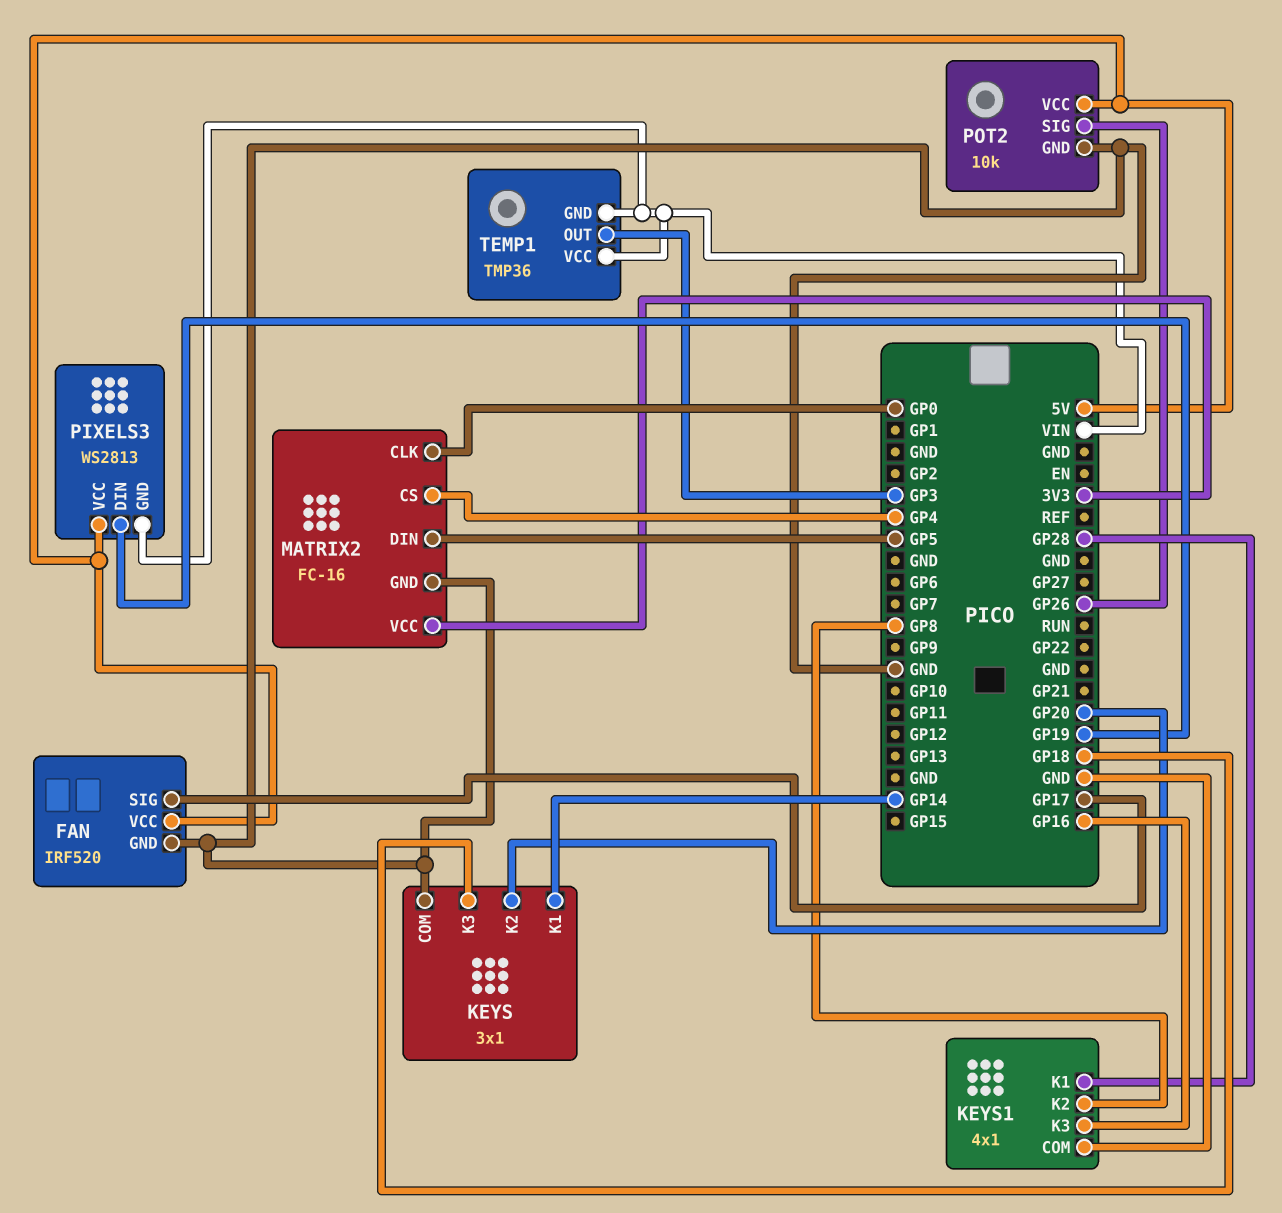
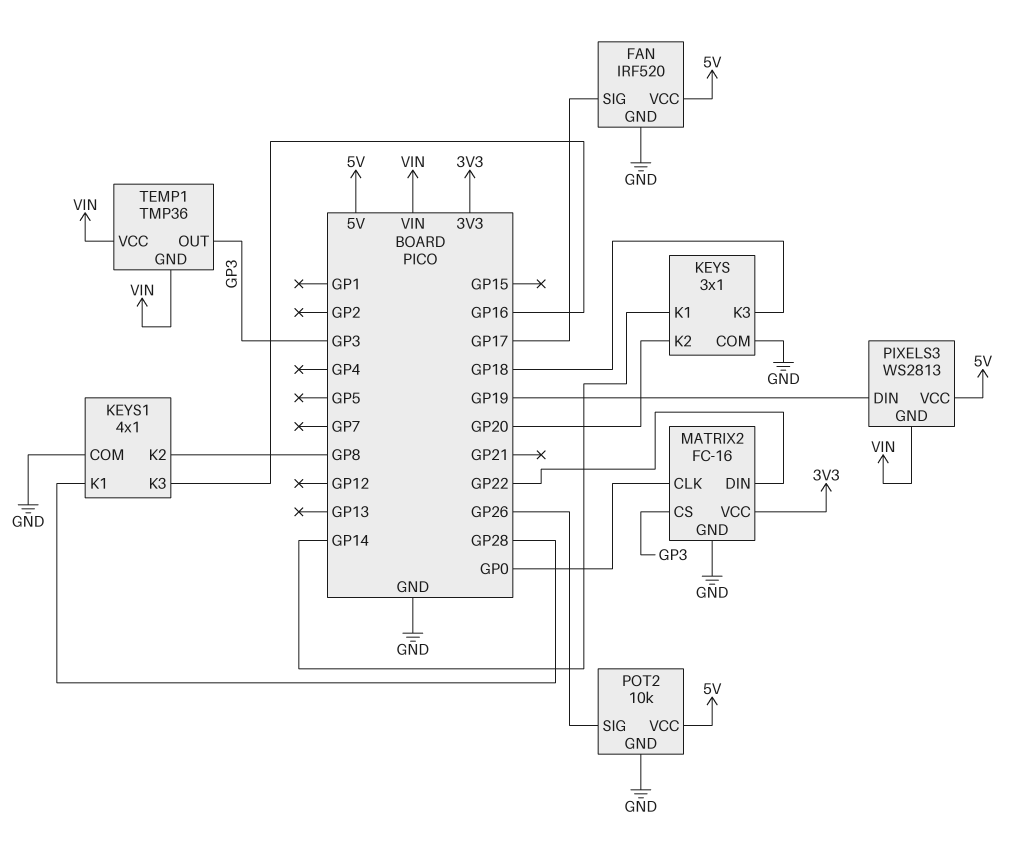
MATRIX2 pin CS: GP4 -> GP3
MATRIX2 pin DIN: GP5 -> GP22

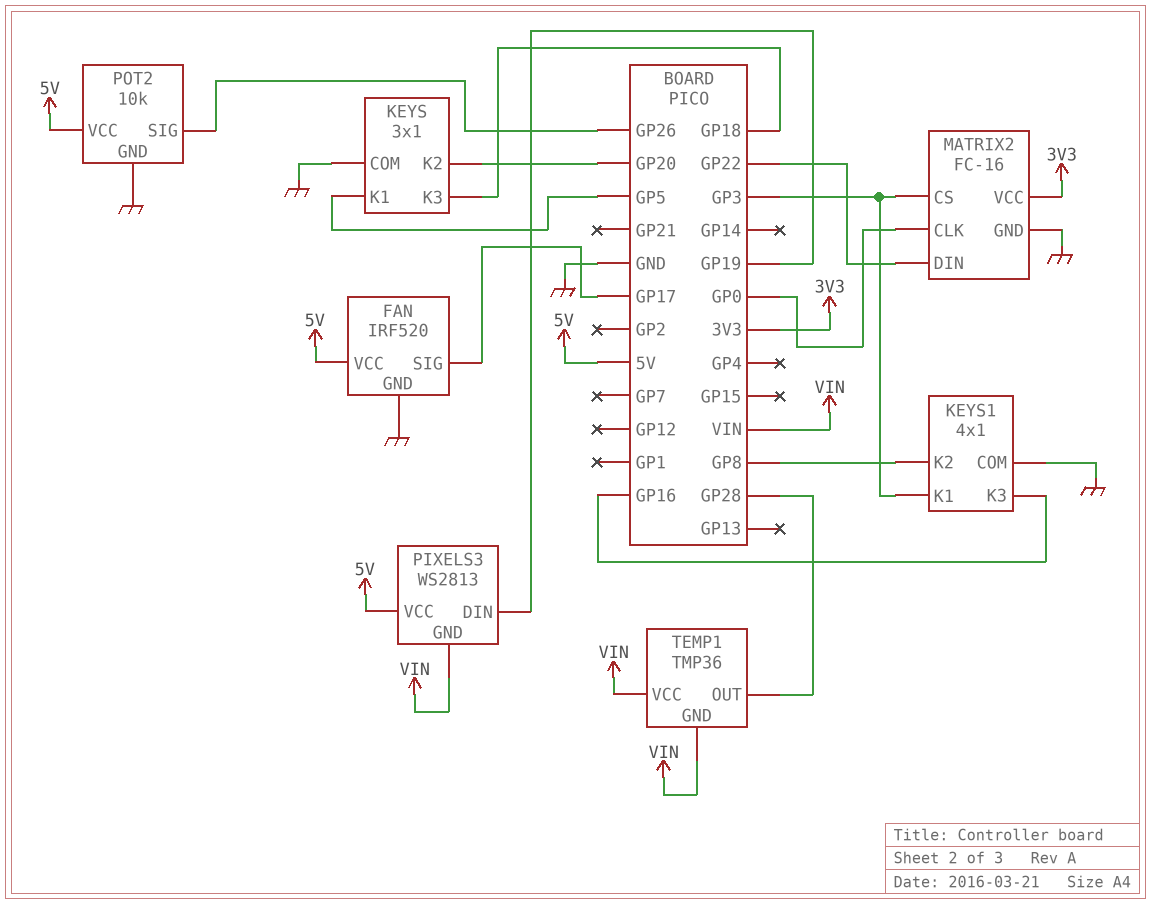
KEYS pin K1: GP14 -> GP5
KEYS1 pin K1: GP28 -> GP3
TEMP1 pin OUT: GP3 -> GP28

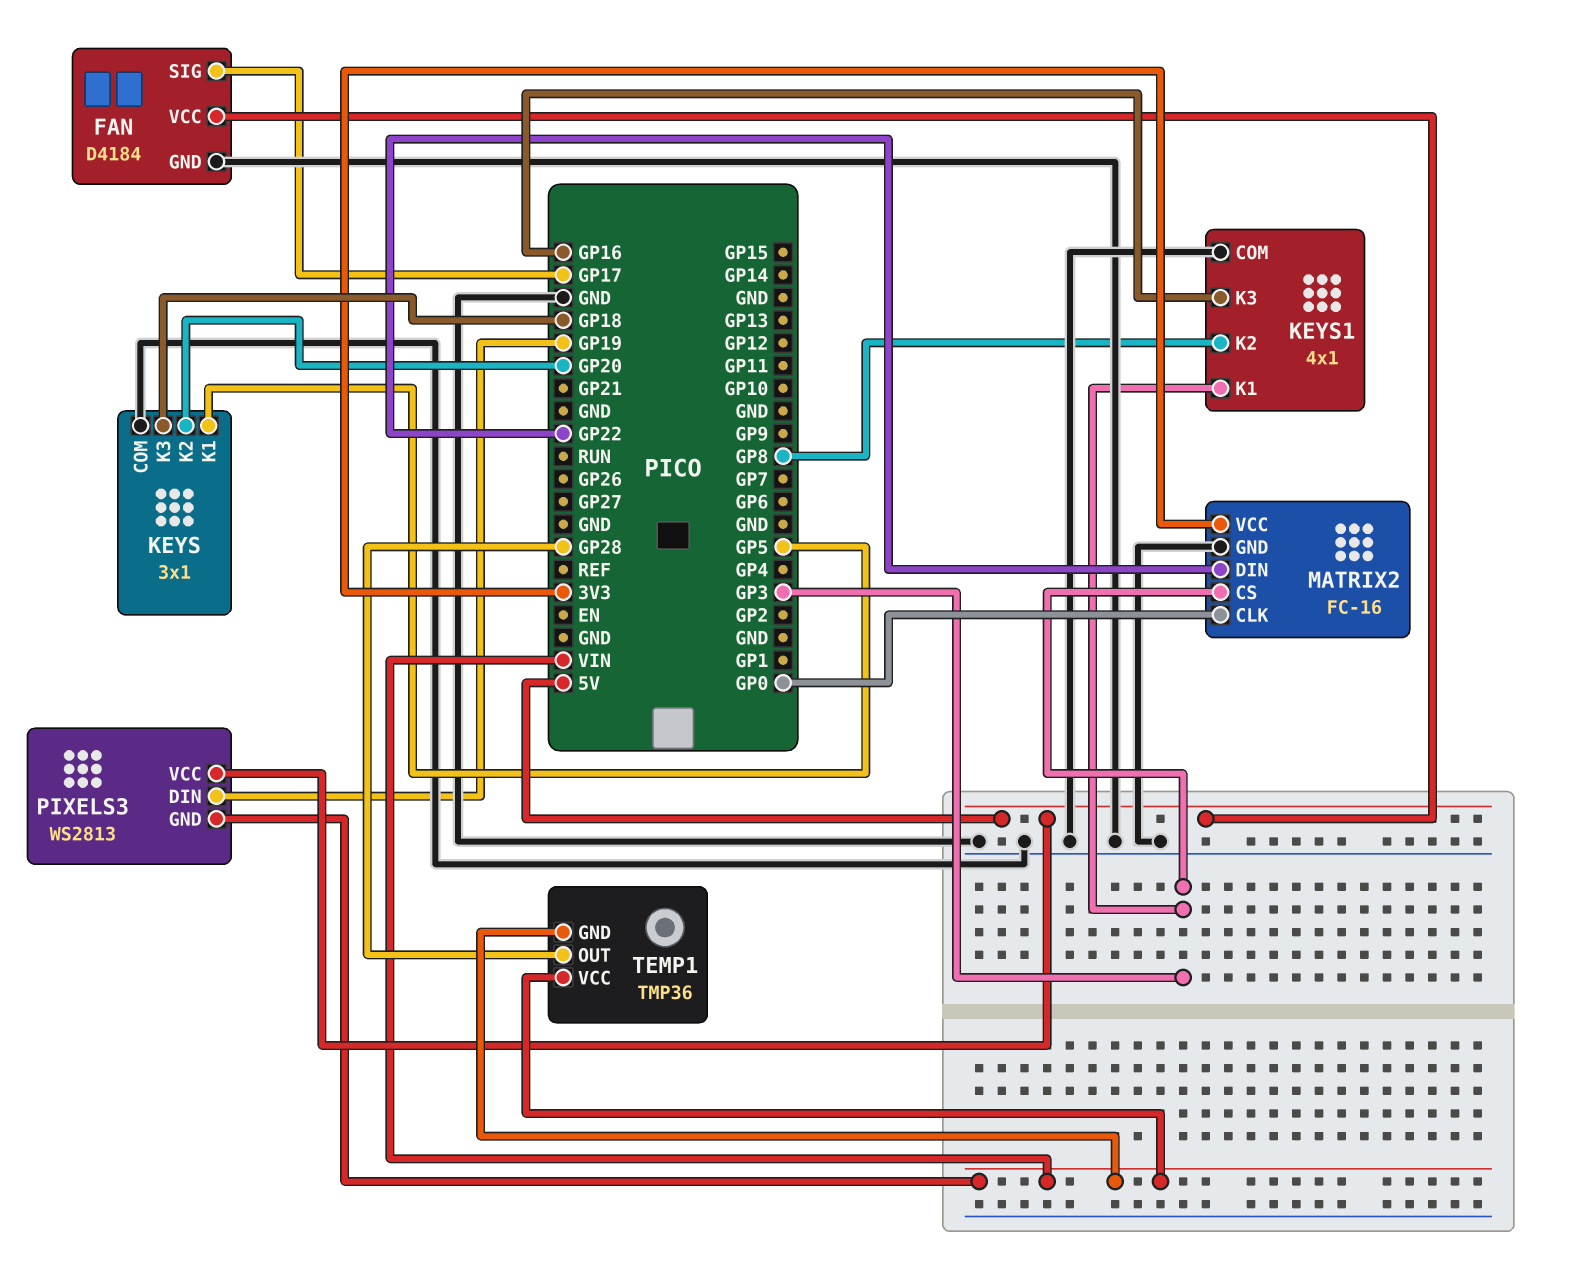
FAN: IRF520 -> D4184
POT2: 10k -> none
POT2 pin GND: GND -> none
POT2 pin SIG: GP26 -> none
POT2 pin VCC: 5V -> none

